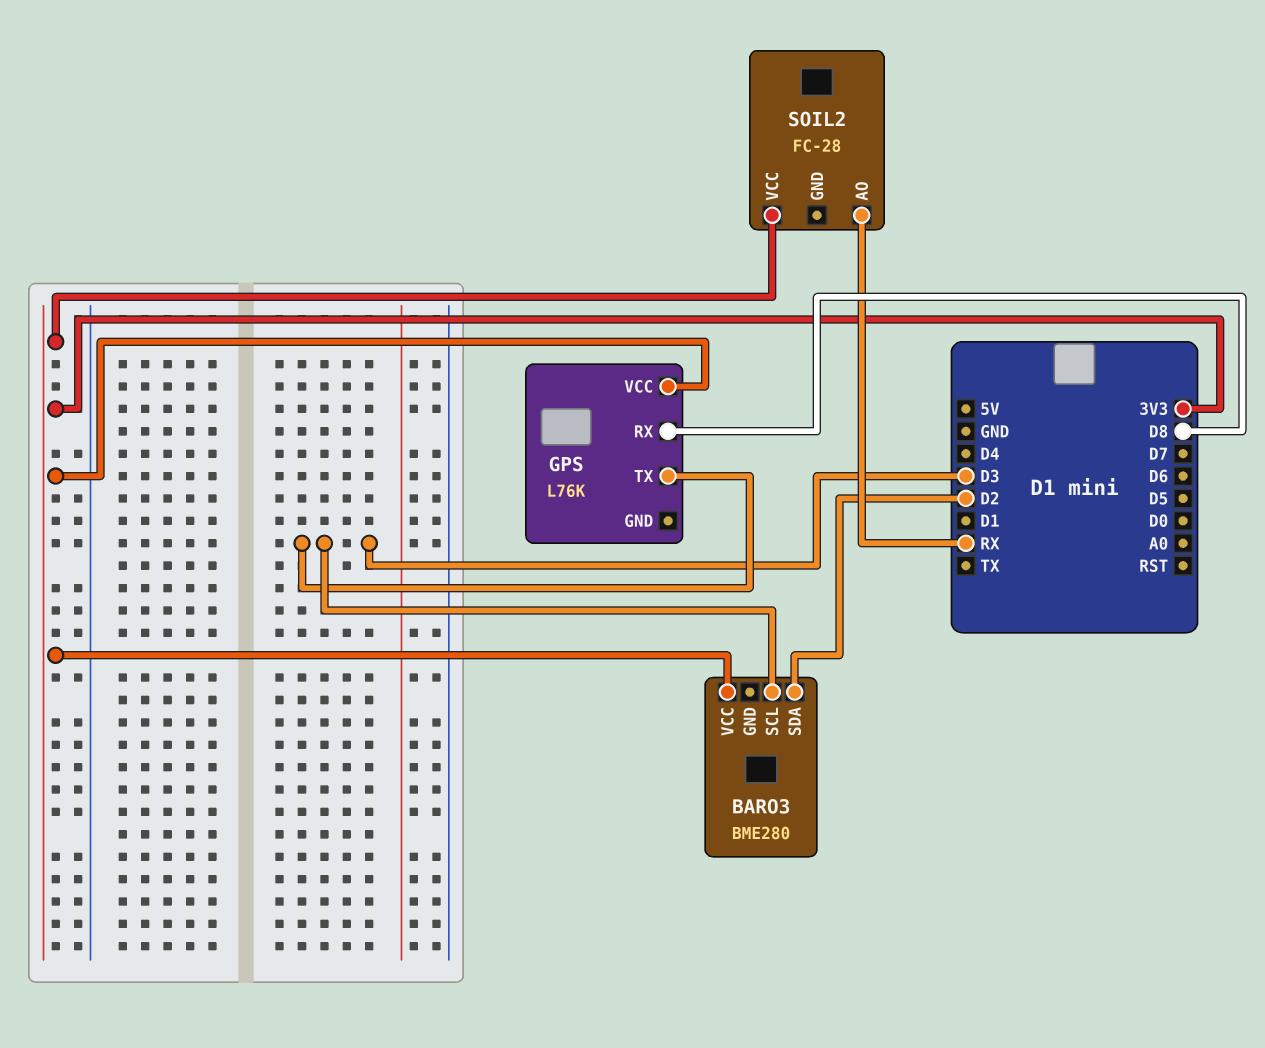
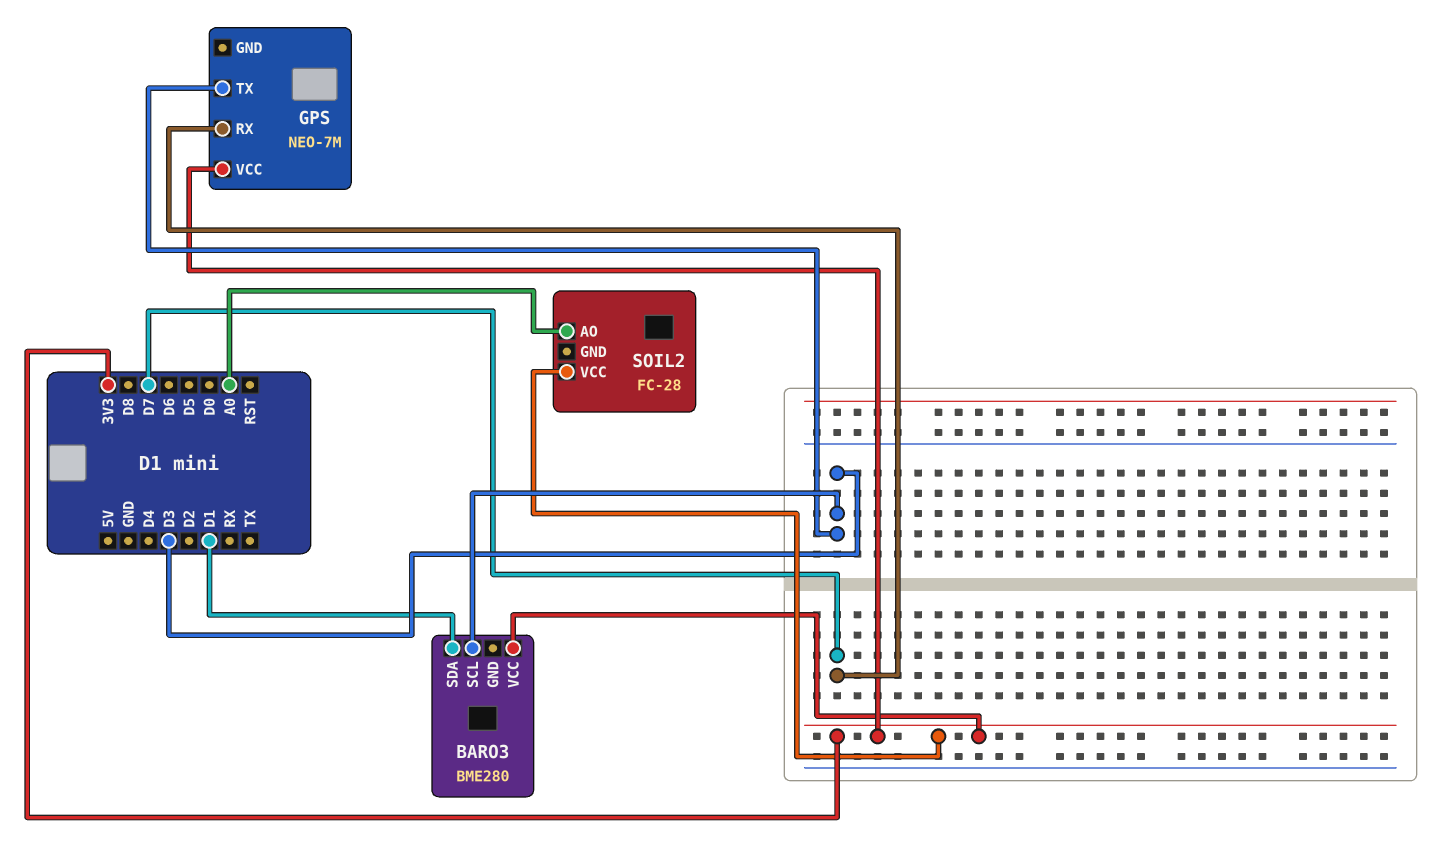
BARO3 pin SDA: D2 -> D1
GPS: L76K -> NEO-7M
GPS pin RX: D8 -> D7
SOIL2 pin AO: RX -> A0

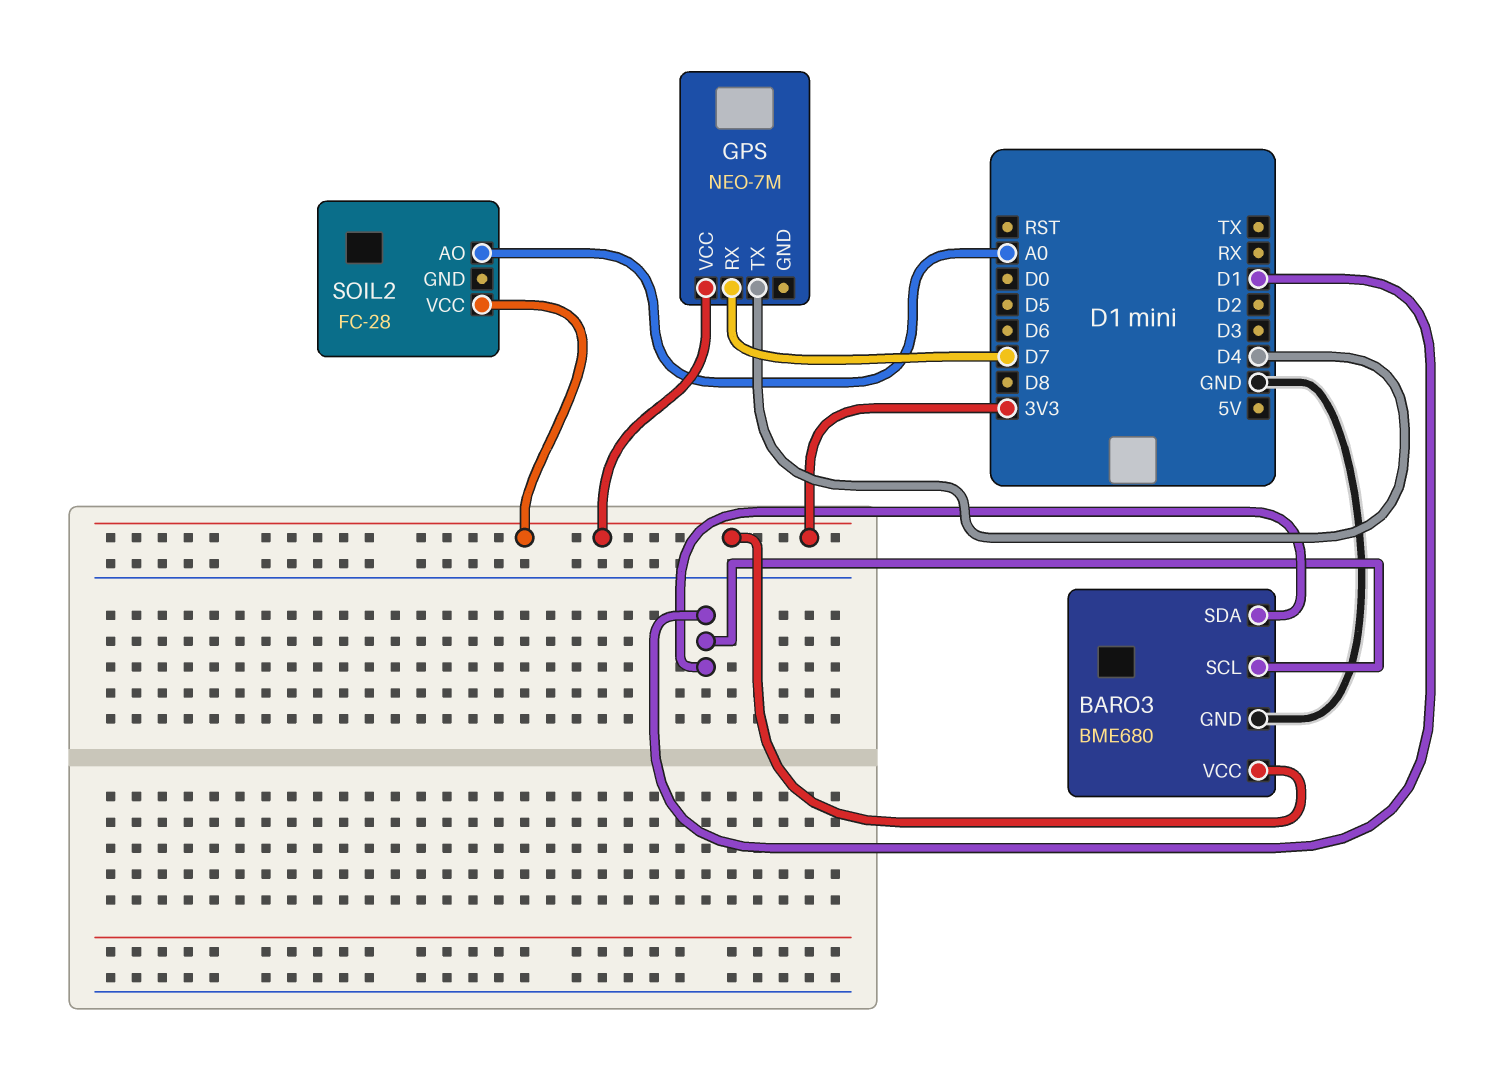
BARO3: BME280 -> BME680
BARO3 pin GND: none -> GND
BARO3 pin SCL: D3 -> D1
GPS pin TX: D3 -> D4

